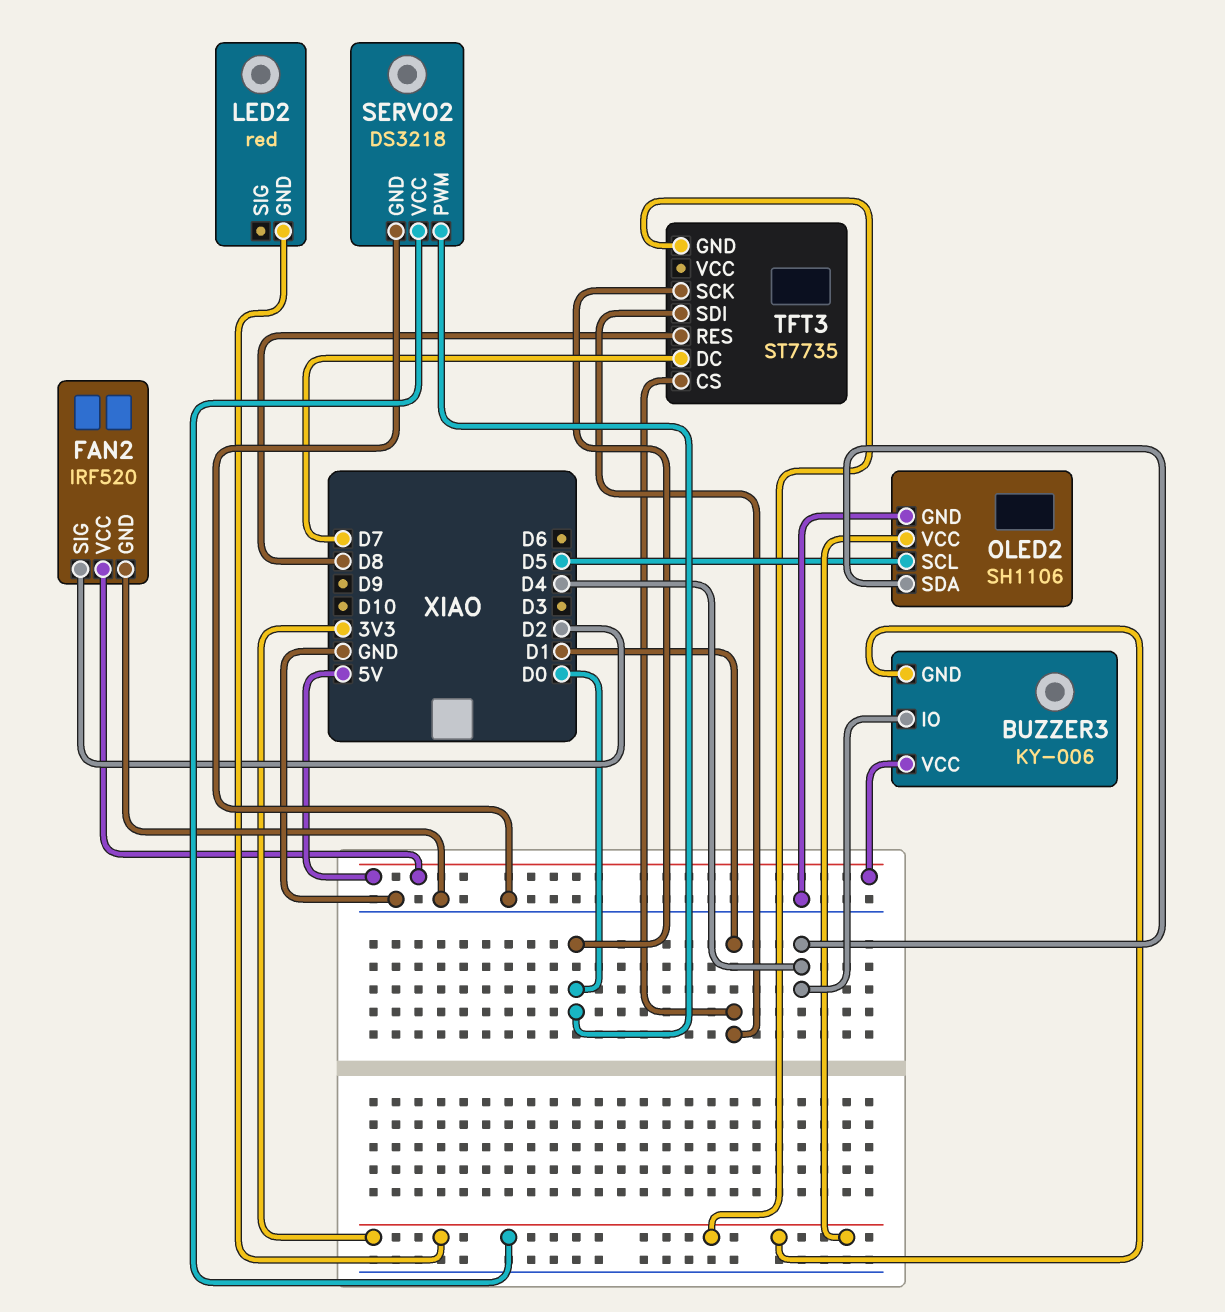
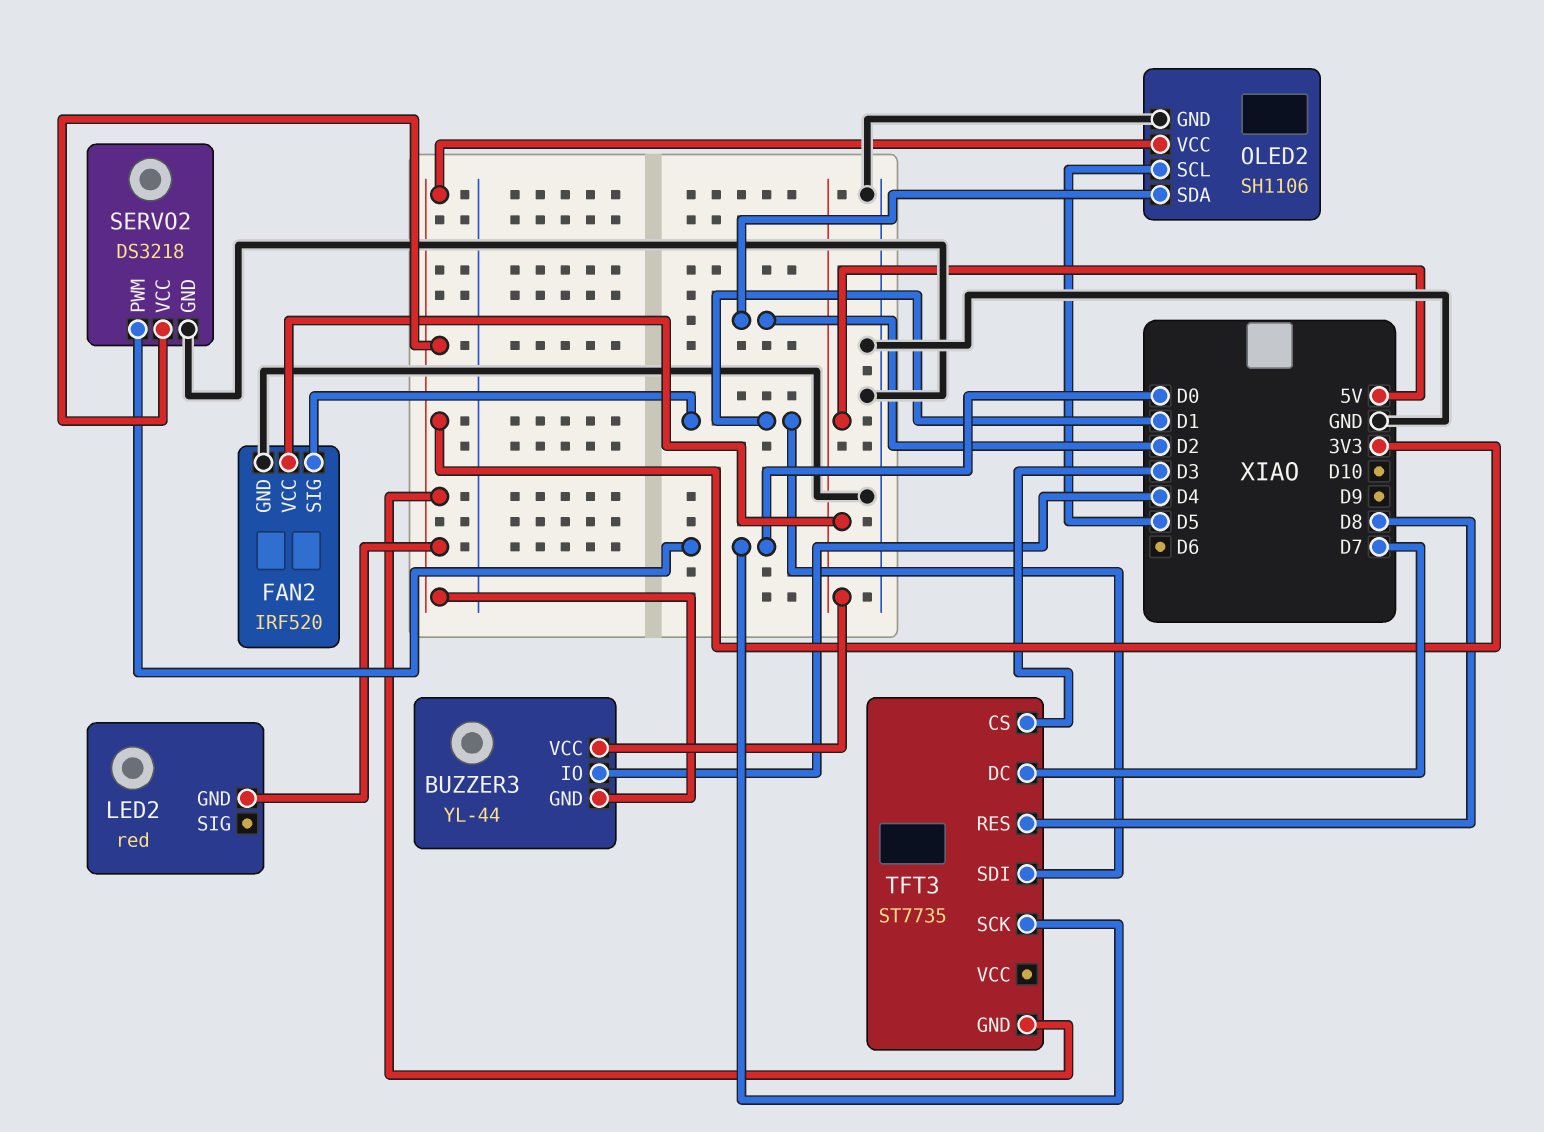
BUZZER3: KY-006 -> YL-44
FAN2 pin SIG: D2 -> D1
OLED2 pin SDA: D4 -> D2
TFT3 pin CS: D1 -> D3

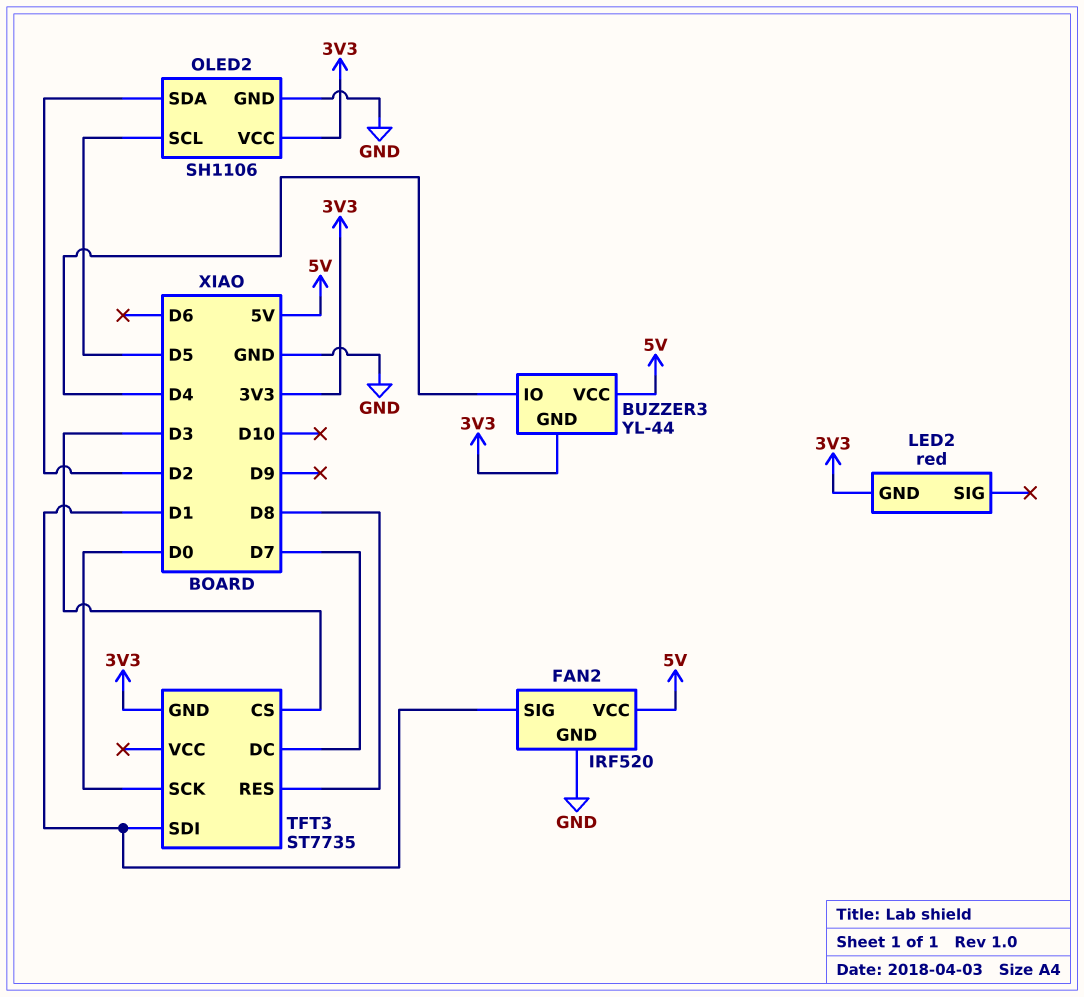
SERVO2: DS3218 -> none
SERVO2 pin GND: GND -> none
SERVO2 pin PWM: D0 -> none
SERVO2 pin VCC: 3V3 -> none

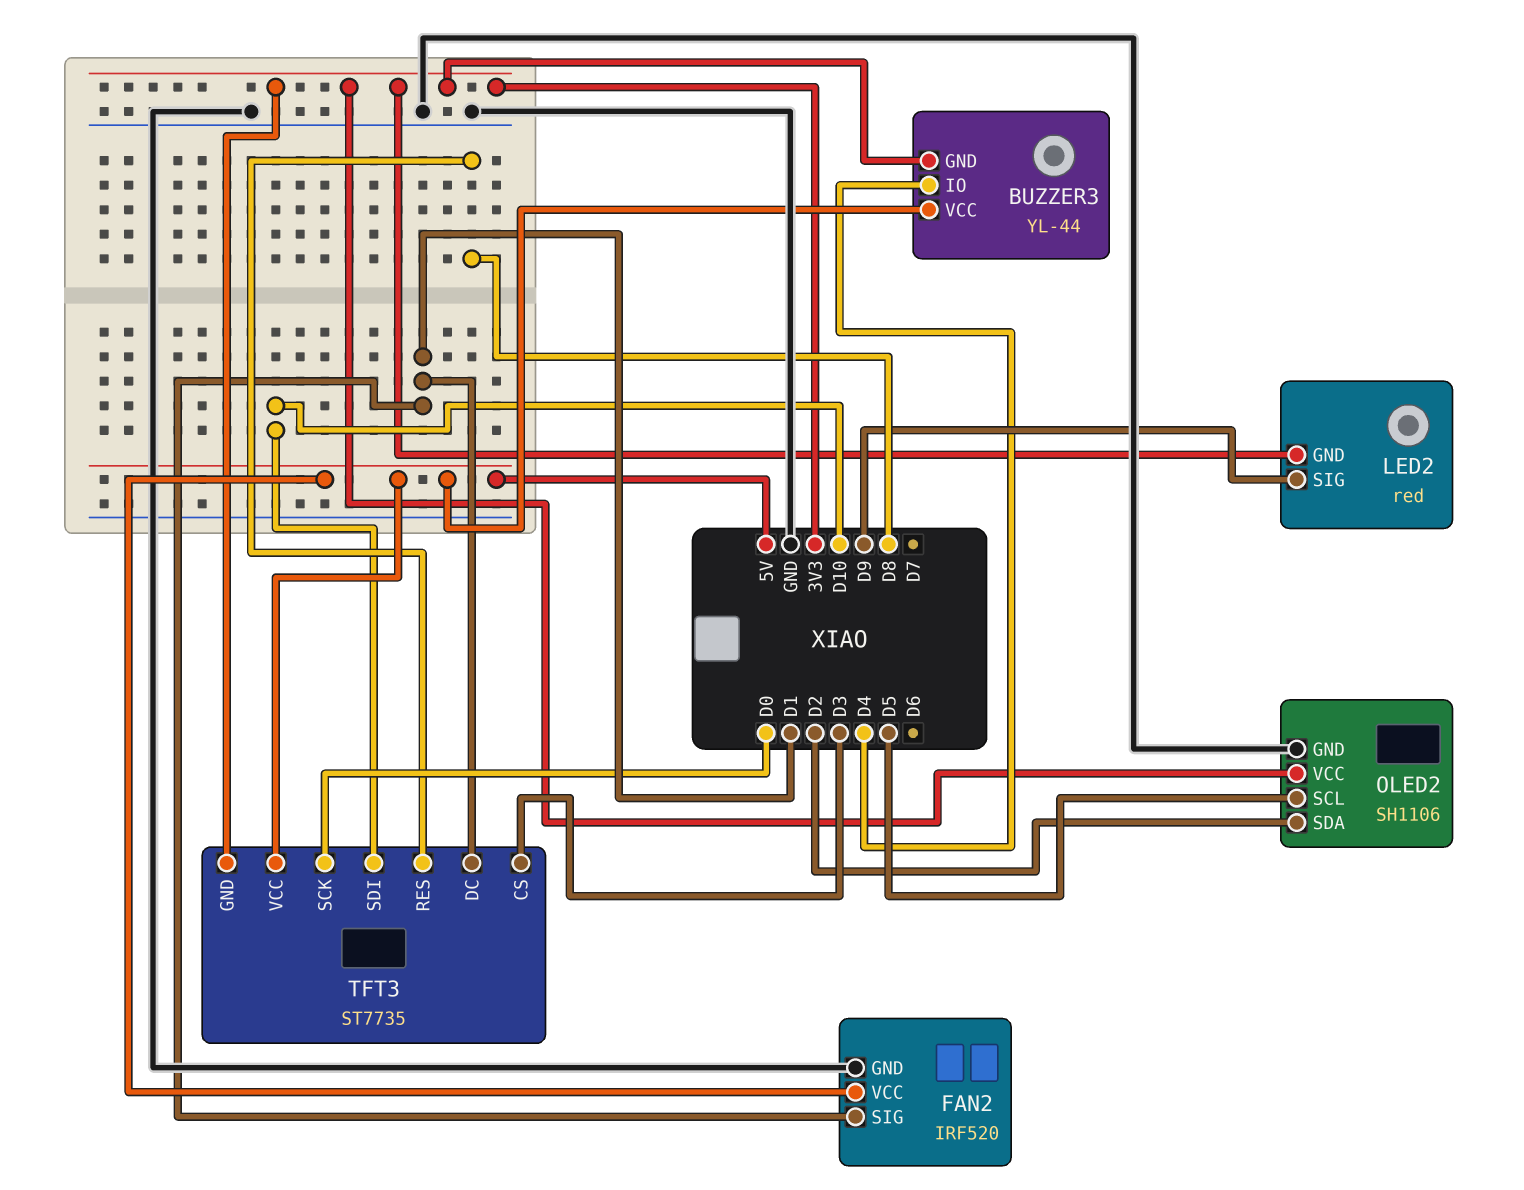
LED2 pin SIG: none -> D9
TFT3 pin DC: D7 -> D1
TFT3 pin SDI: D1 -> D10
TFT3 pin VCC: none -> 5V

